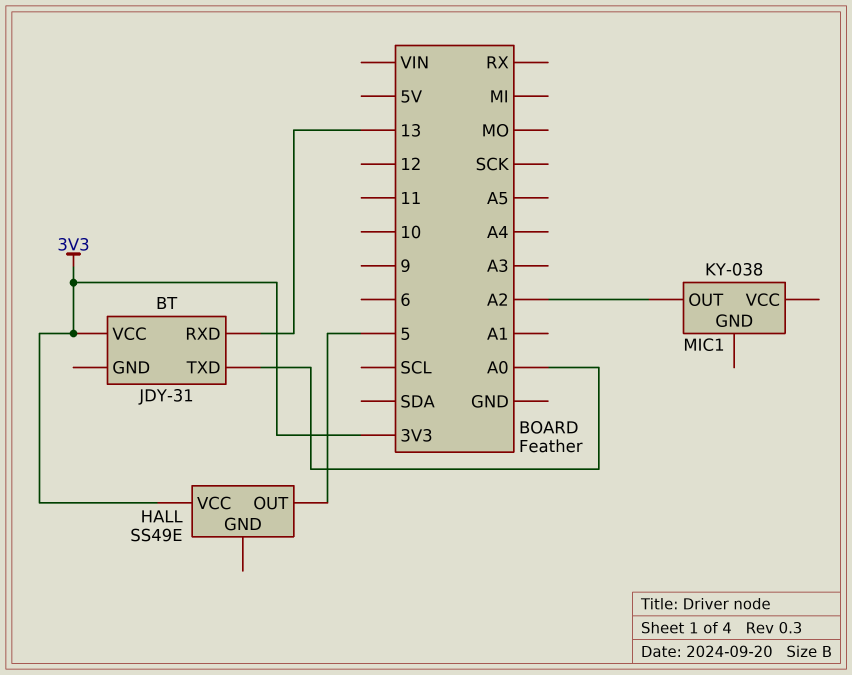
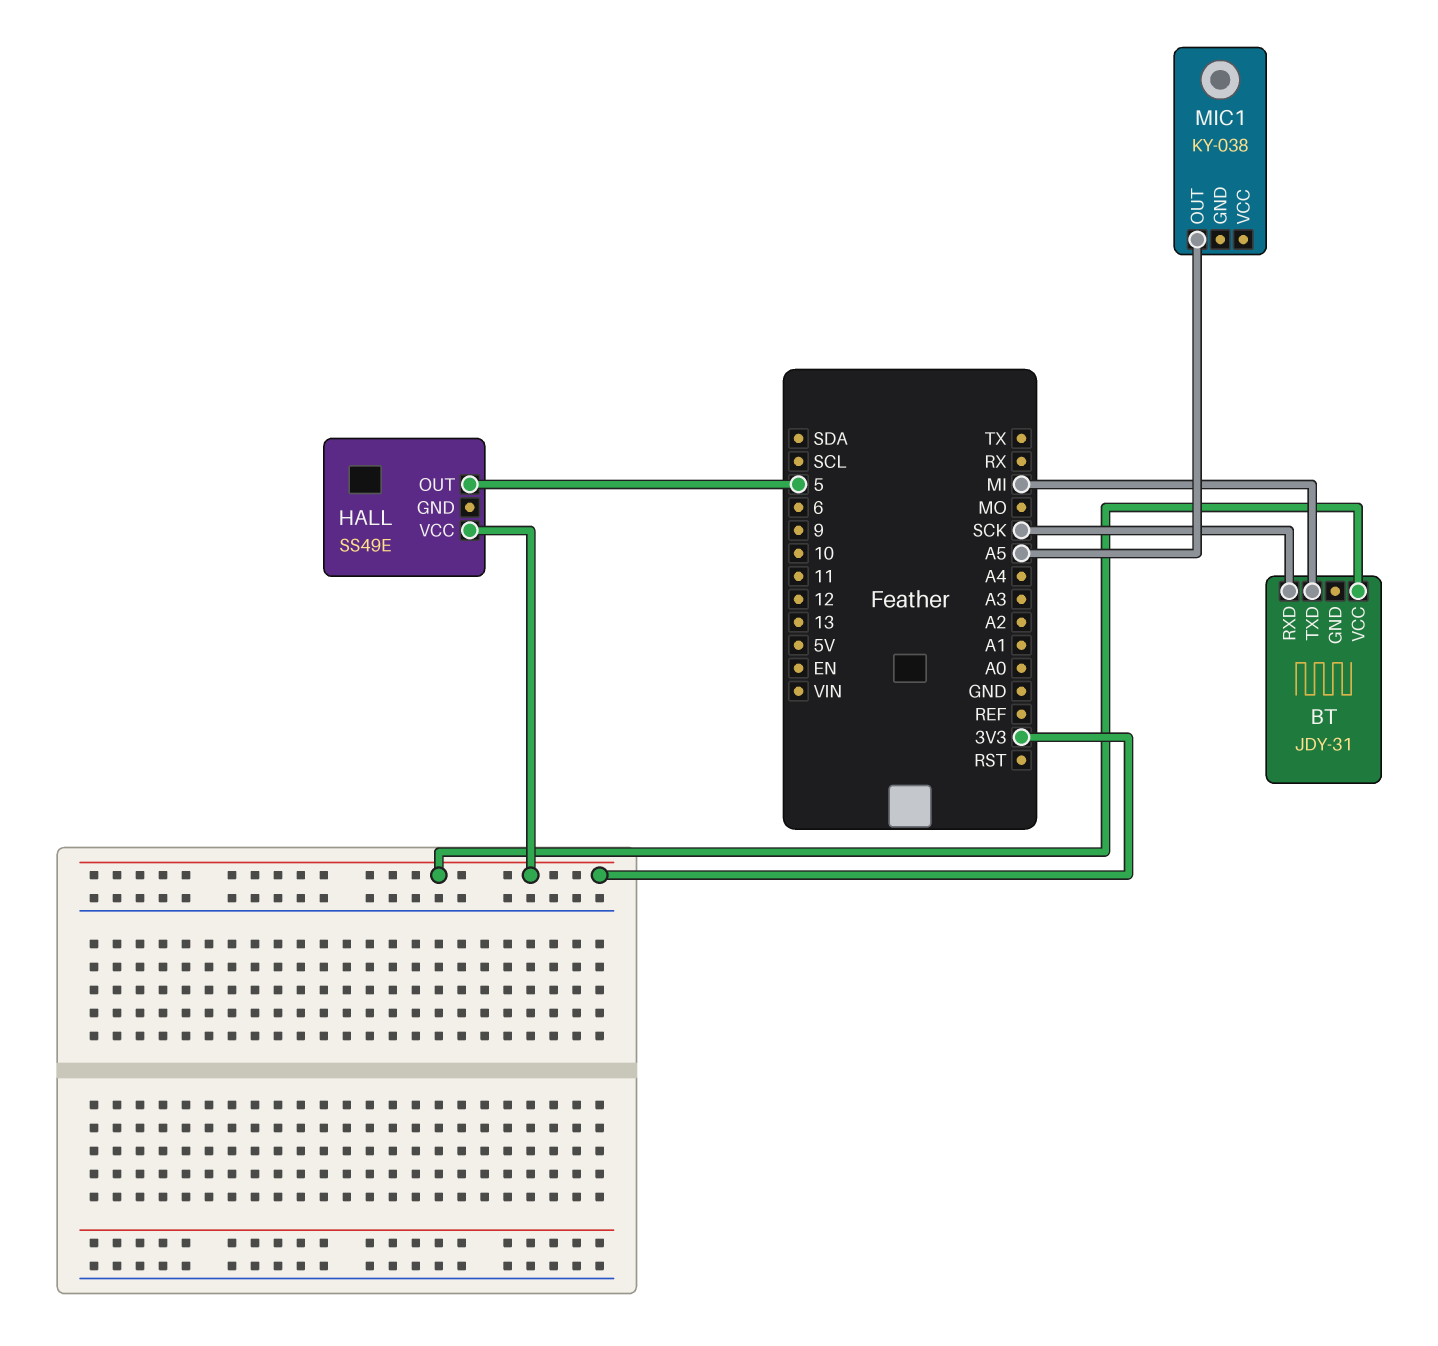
BT pin RXD: 13 -> SCK
BT pin TXD: A0 -> MI
MIC1 pin OUT: A2 -> A5

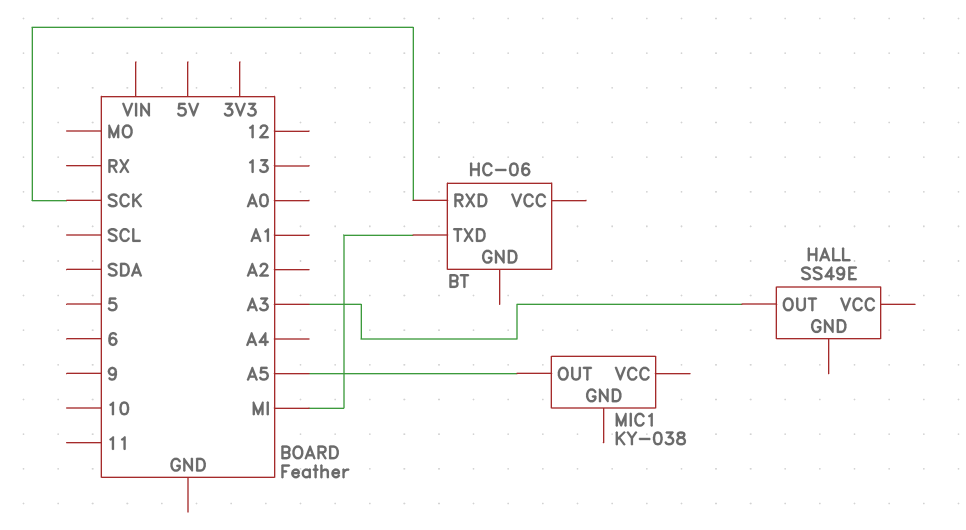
BT: JDY-31 -> HC-06
BT pin VCC: 3V3 -> none
HALL pin OUT: 5 -> A3
HALL pin VCC: 3V3 -> none

